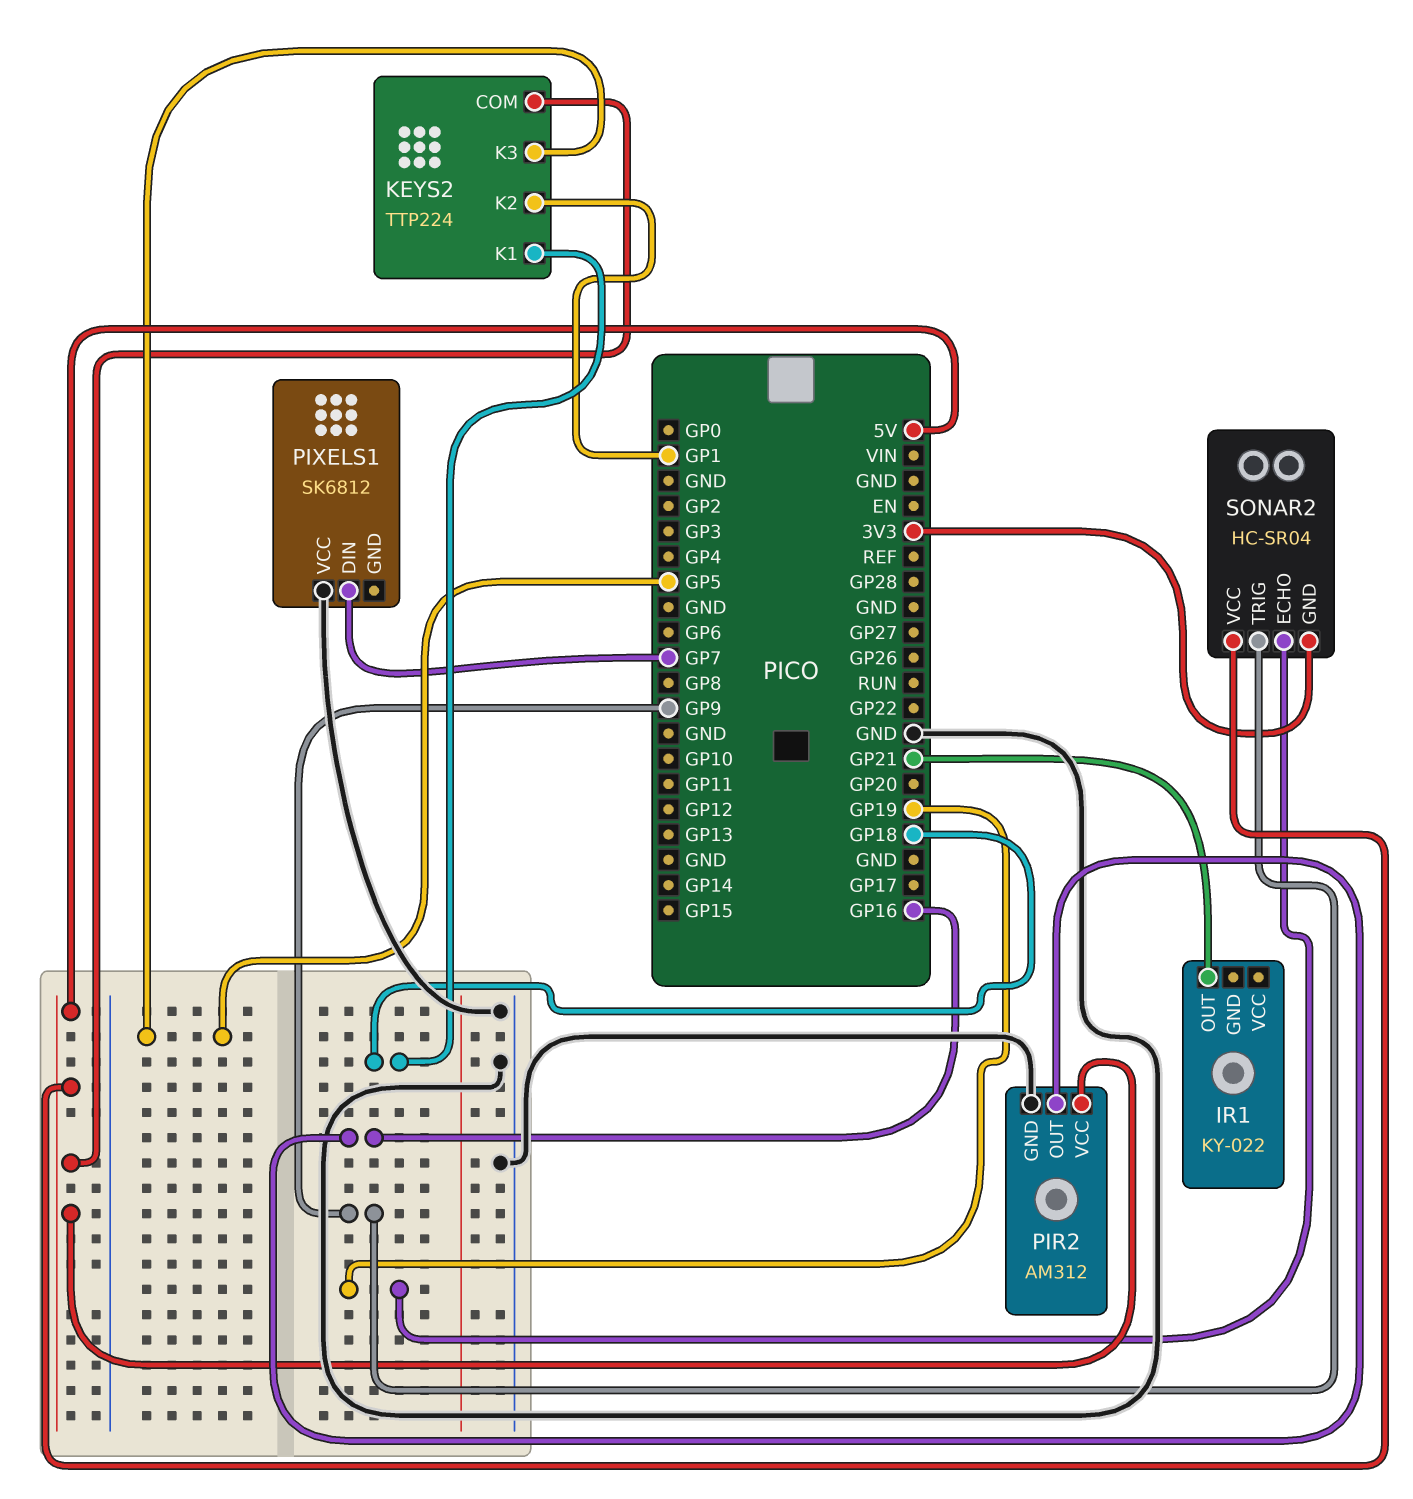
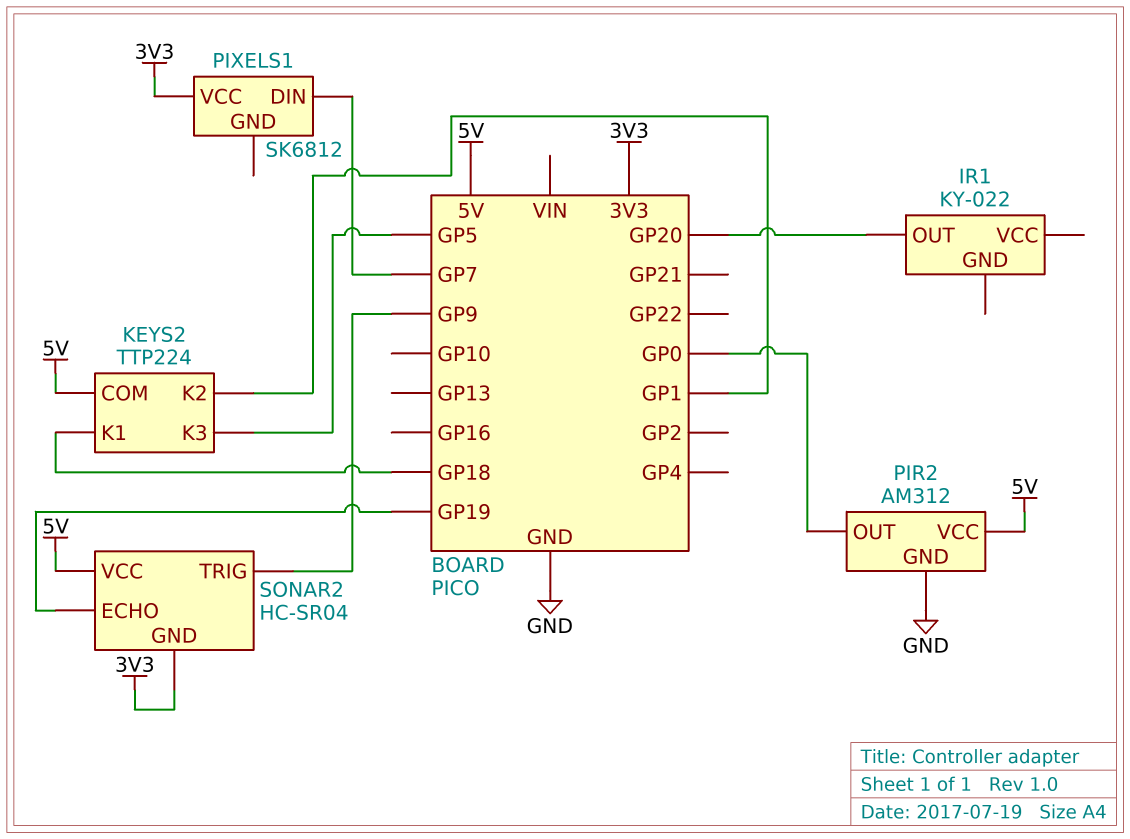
IR1 pin OUT: GP21 -> GP20
PIR2 pin OUT: GP16 -> GP0
PIXELS1 pin VCC: GND -> 3V3

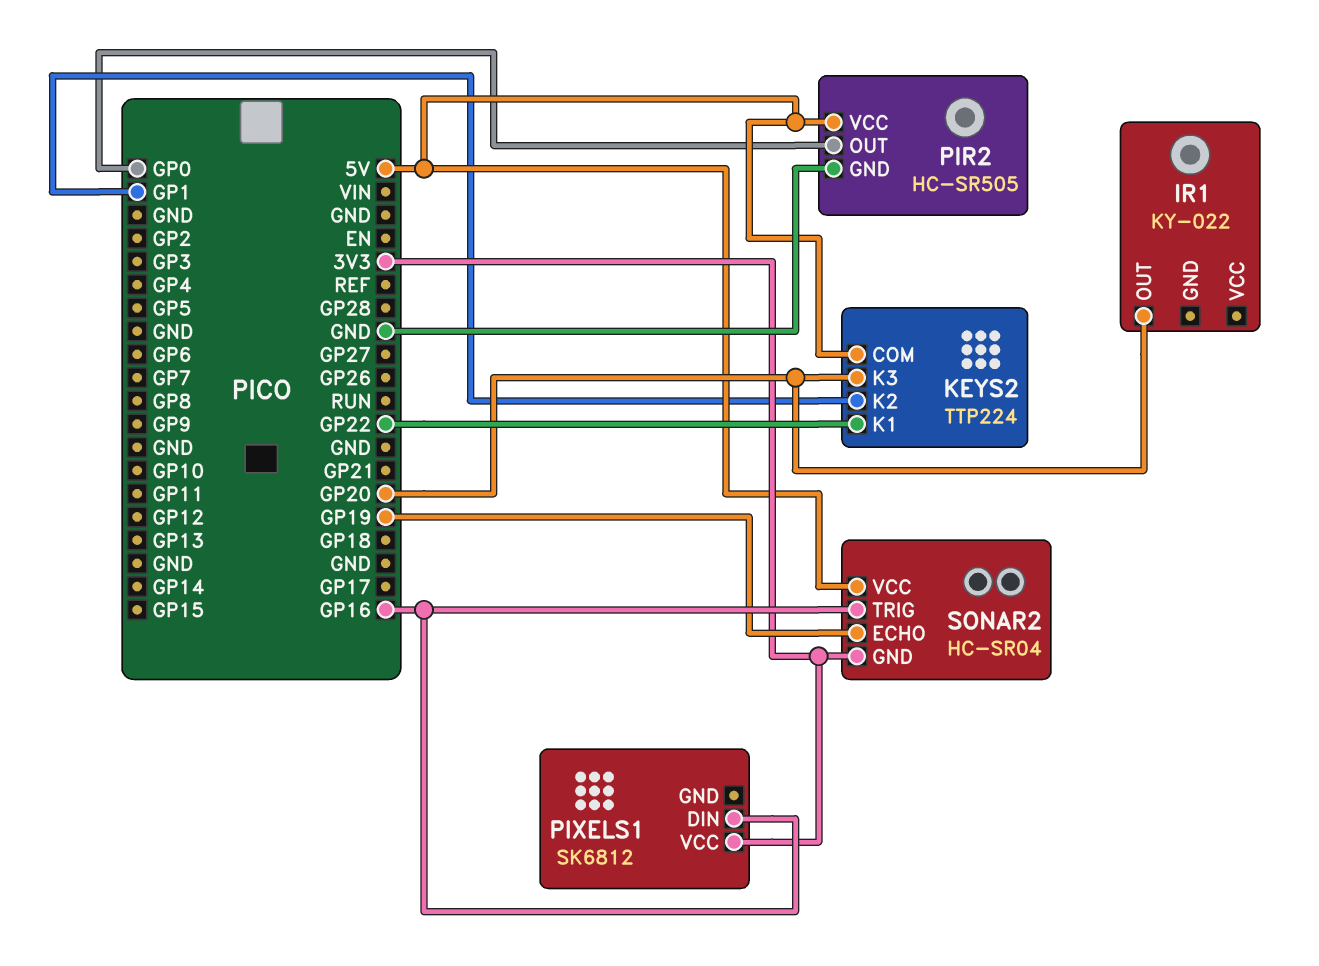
KEYS2 pin K1: GP18 -> GP22
KEYS2 pin K3: GP5 -> GP20
PIR2: AM312 -> HC-SR505
PIXELS1 pin DIN: GP7 -> GP16
SONAR2 pin TRIG: GP9 -> GP16

